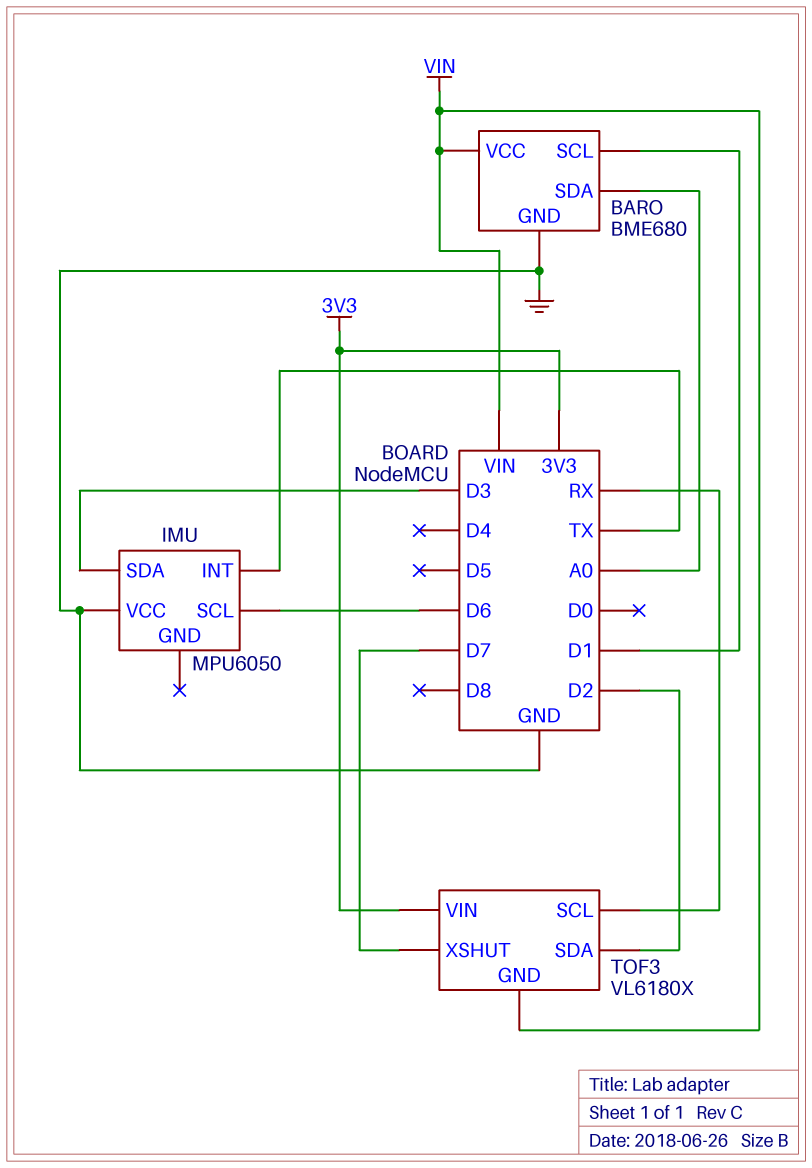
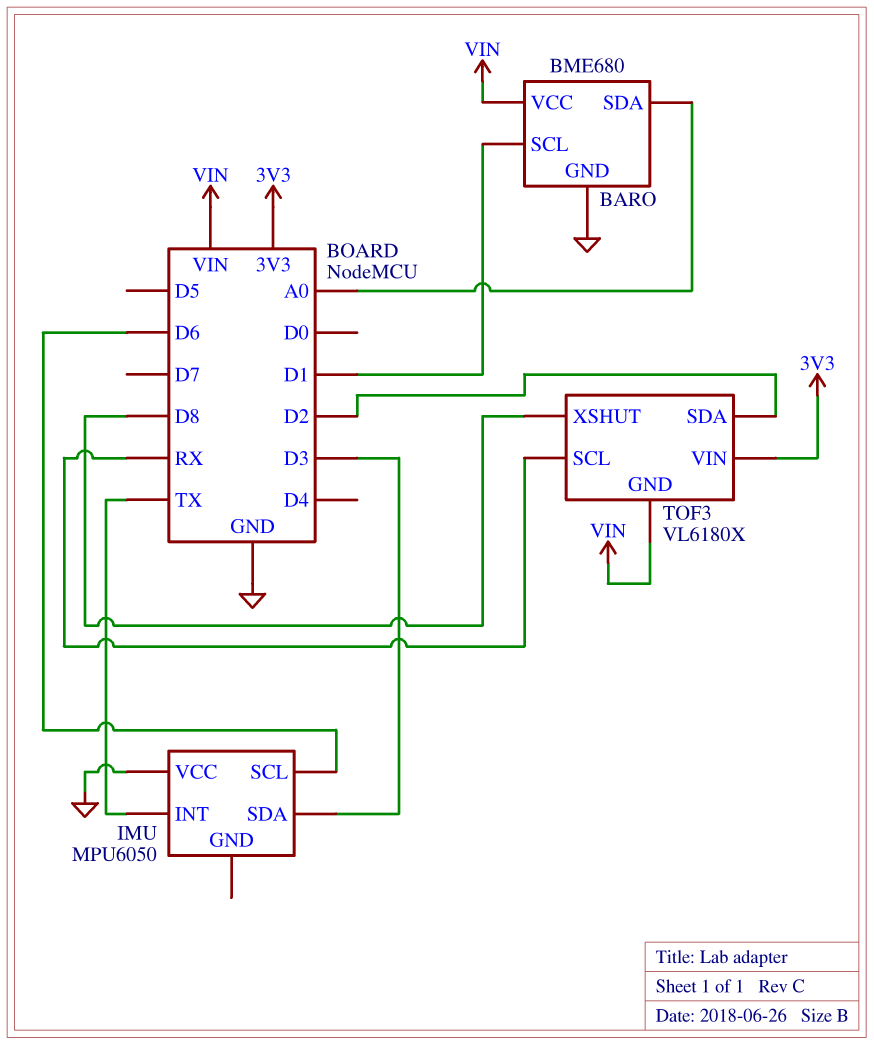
TOF3 pin XSHUT: D7 -> D8

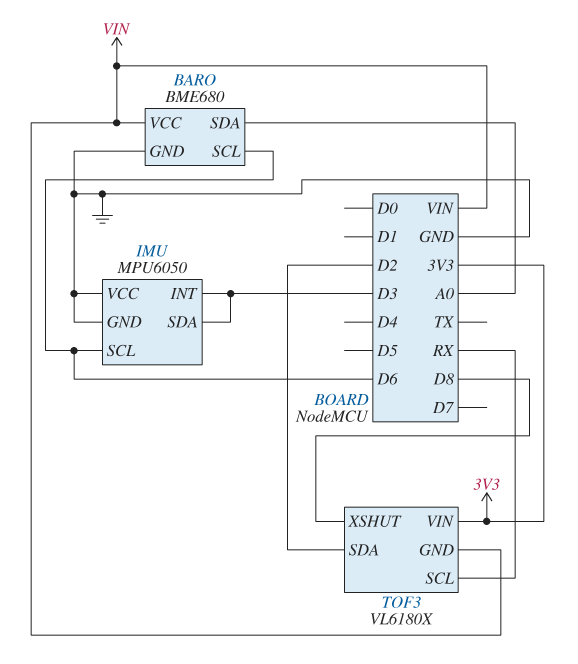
BARO pin SCL: D1 -> D6
IMU pin GND: none -> GND
IMU pin INT: TX -> D3

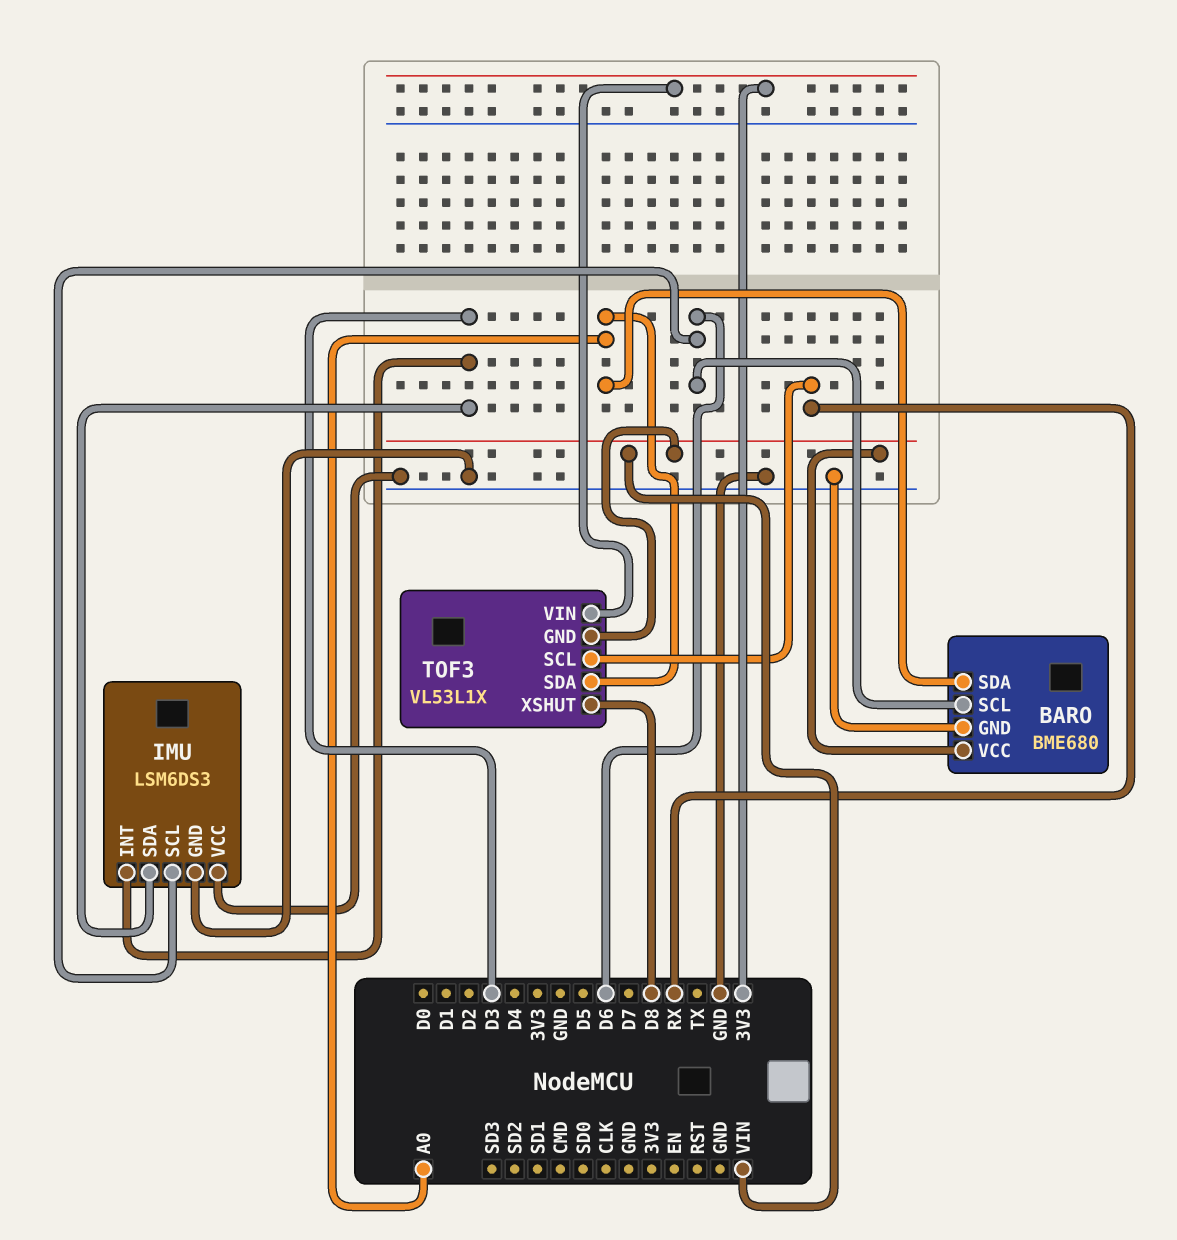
IMU: MPU6050 -> LSM6DS3
TOF3: VL6180X -> VL53L1X
TOF3 pin SDA: D2 -> A0

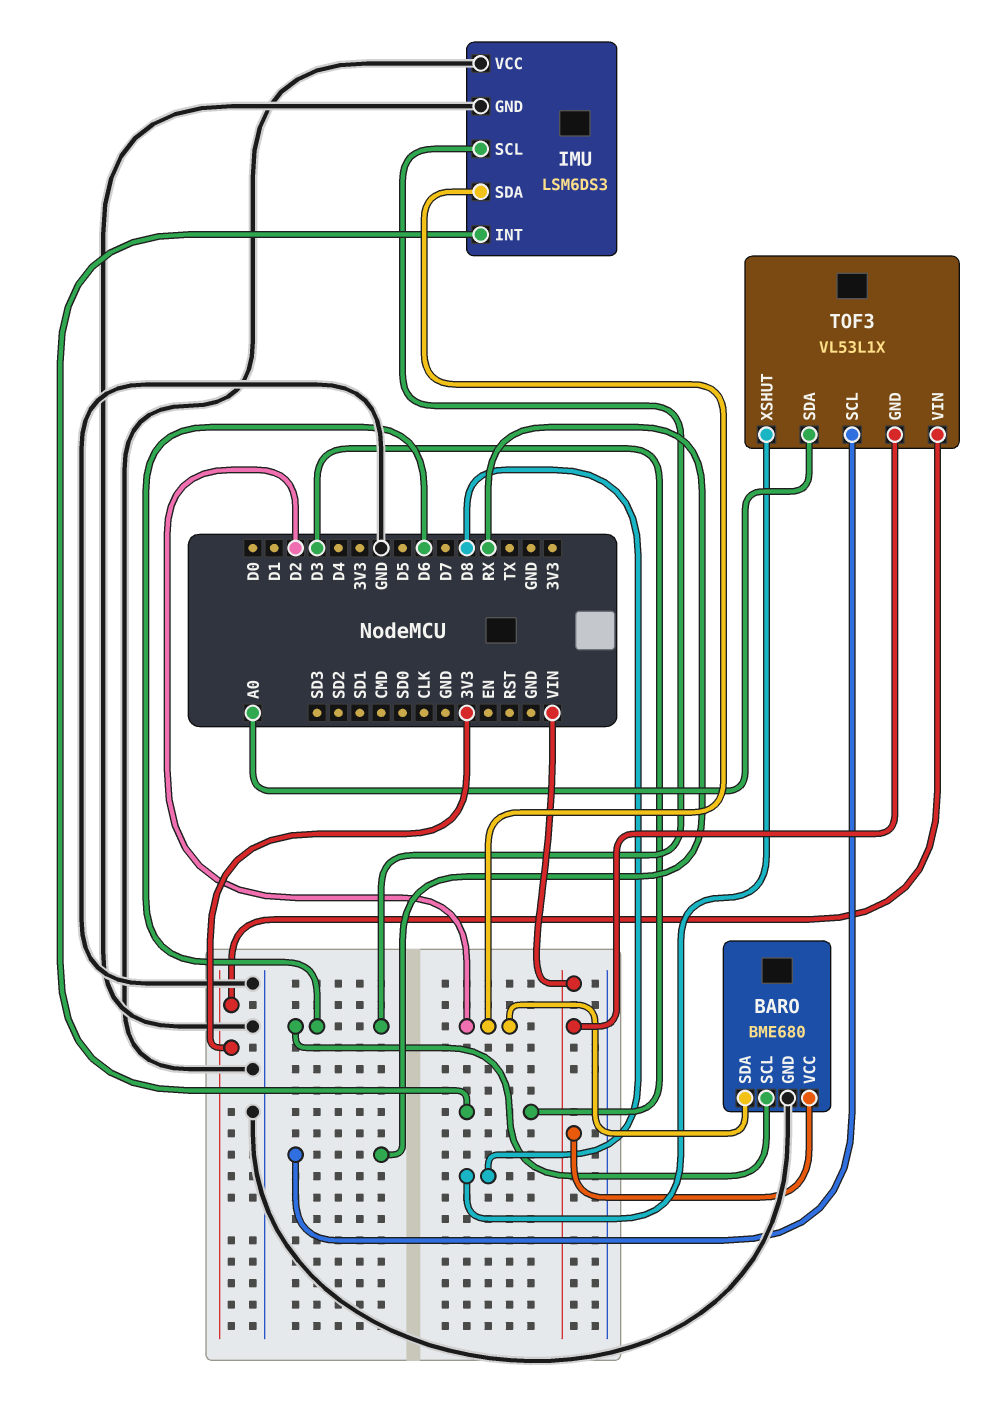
BARO pin SDA: A0 -> D2
IMU pin SDA: D3 -> D2

